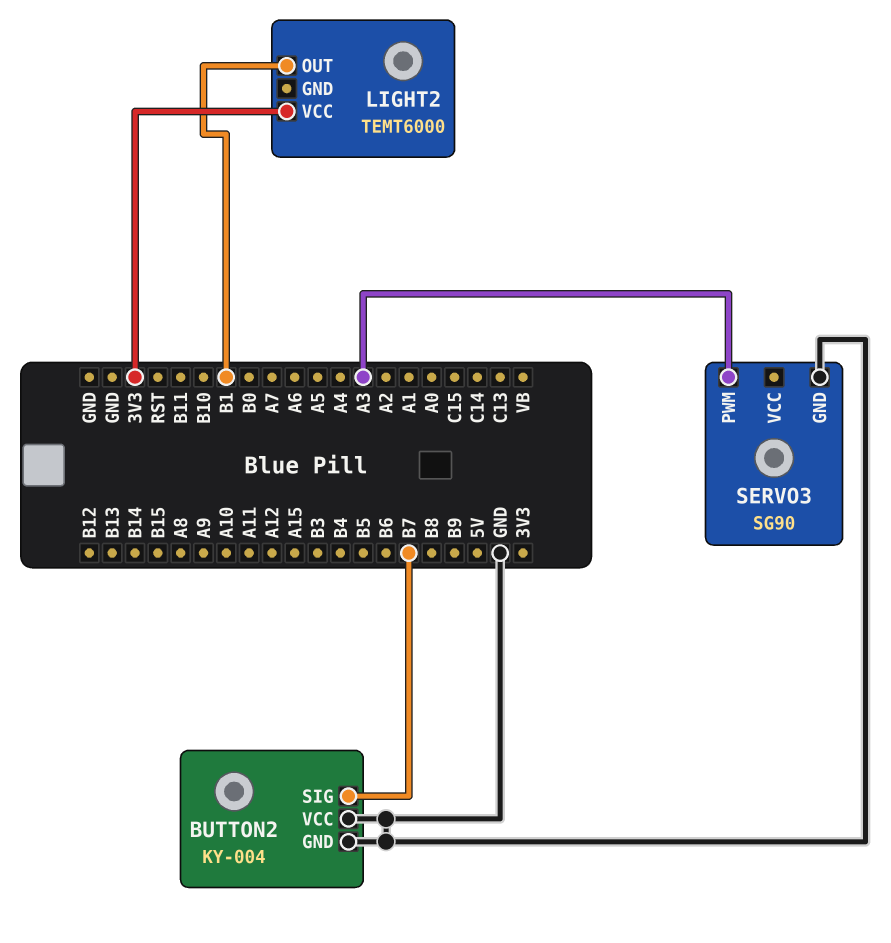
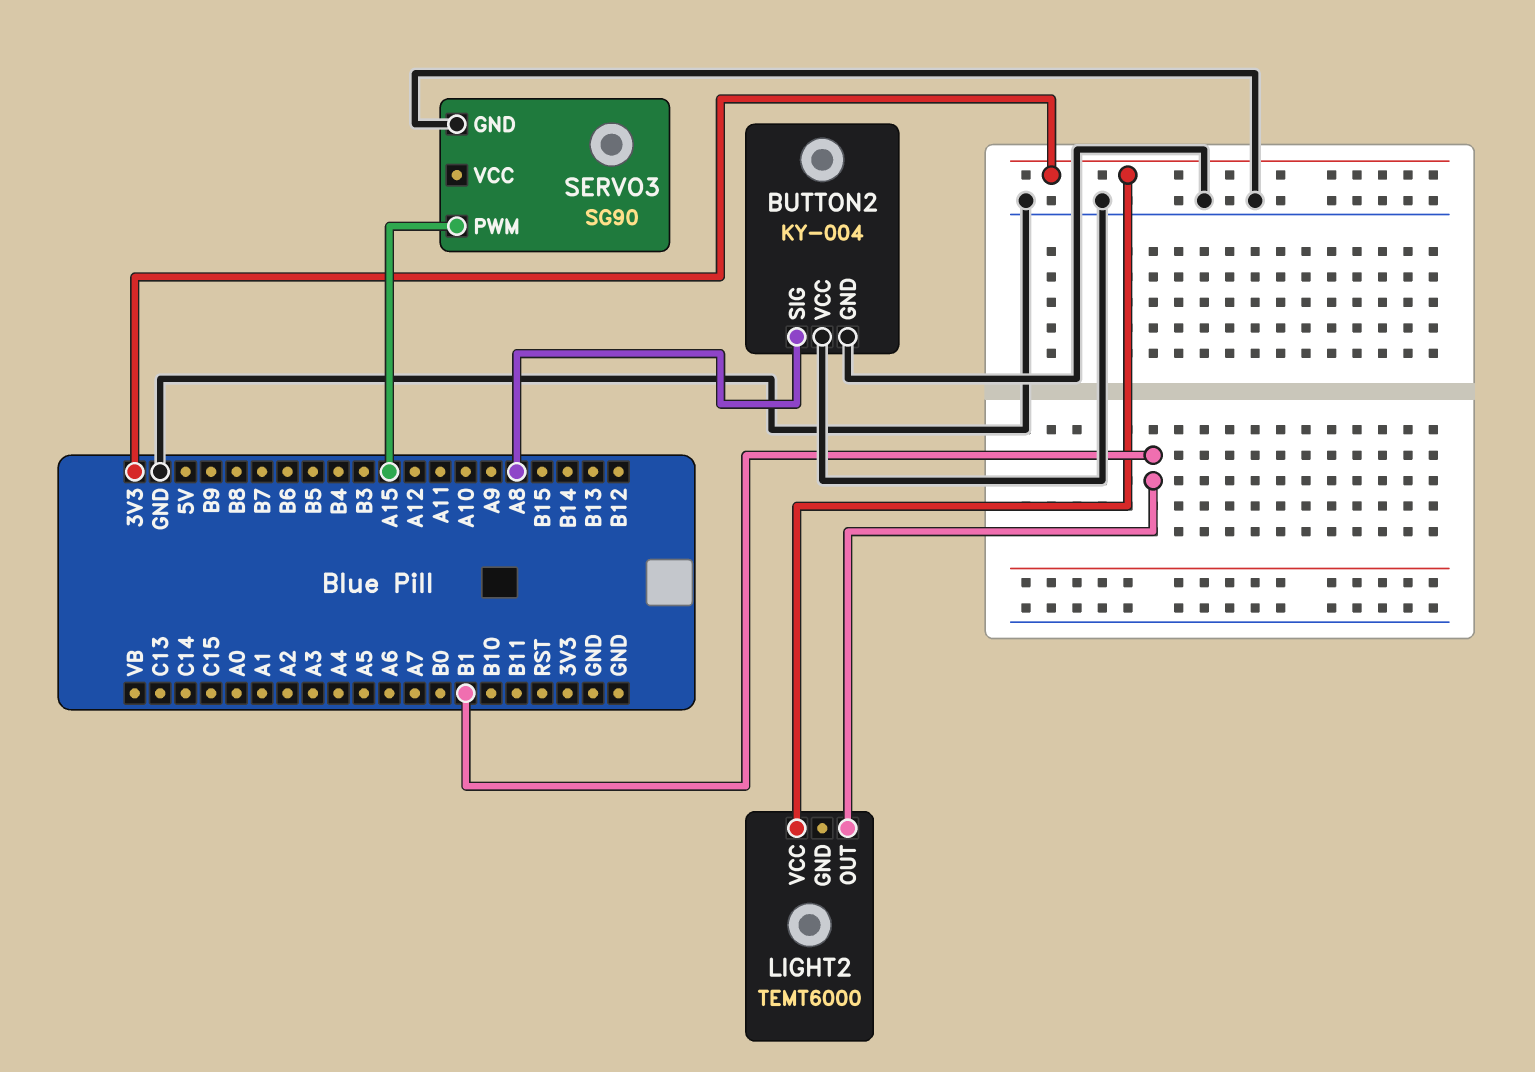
BUTTON2 pin SIG: B7 -> A8
SERVO3 pin PWM: A3 -> A15

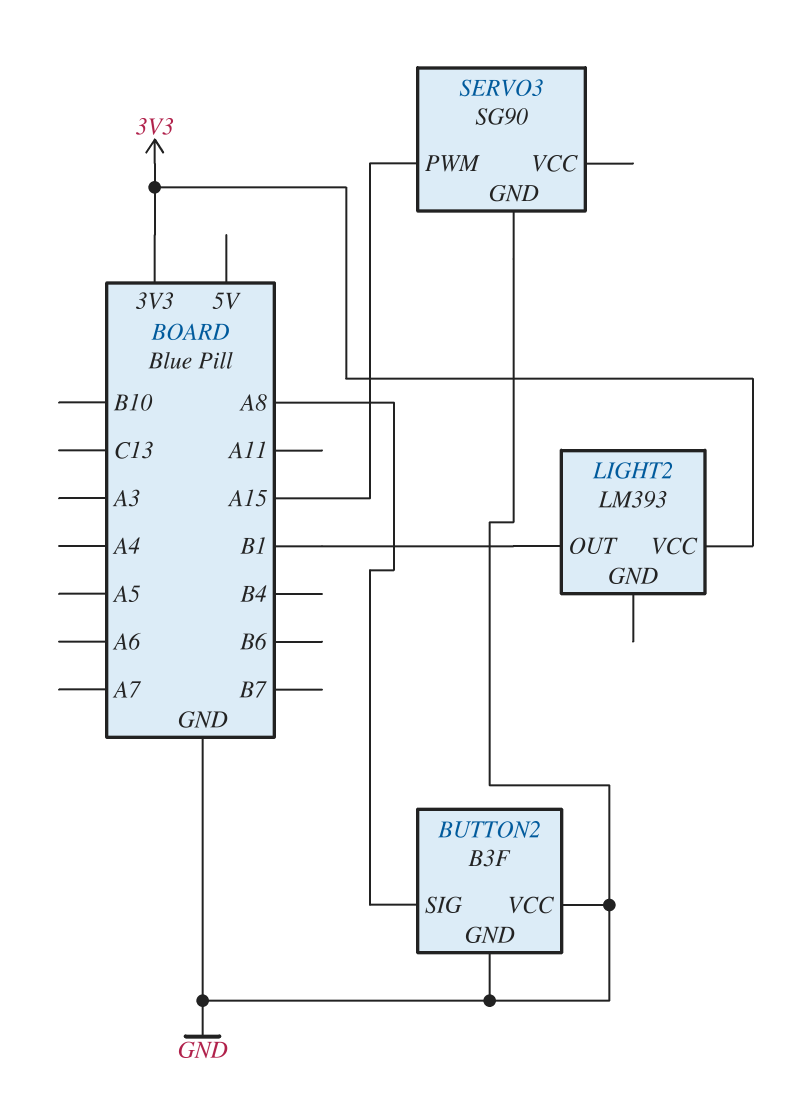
BUTTON2: KY-004 -> B3F
LIGHT2: TEMT6000 -> LM393

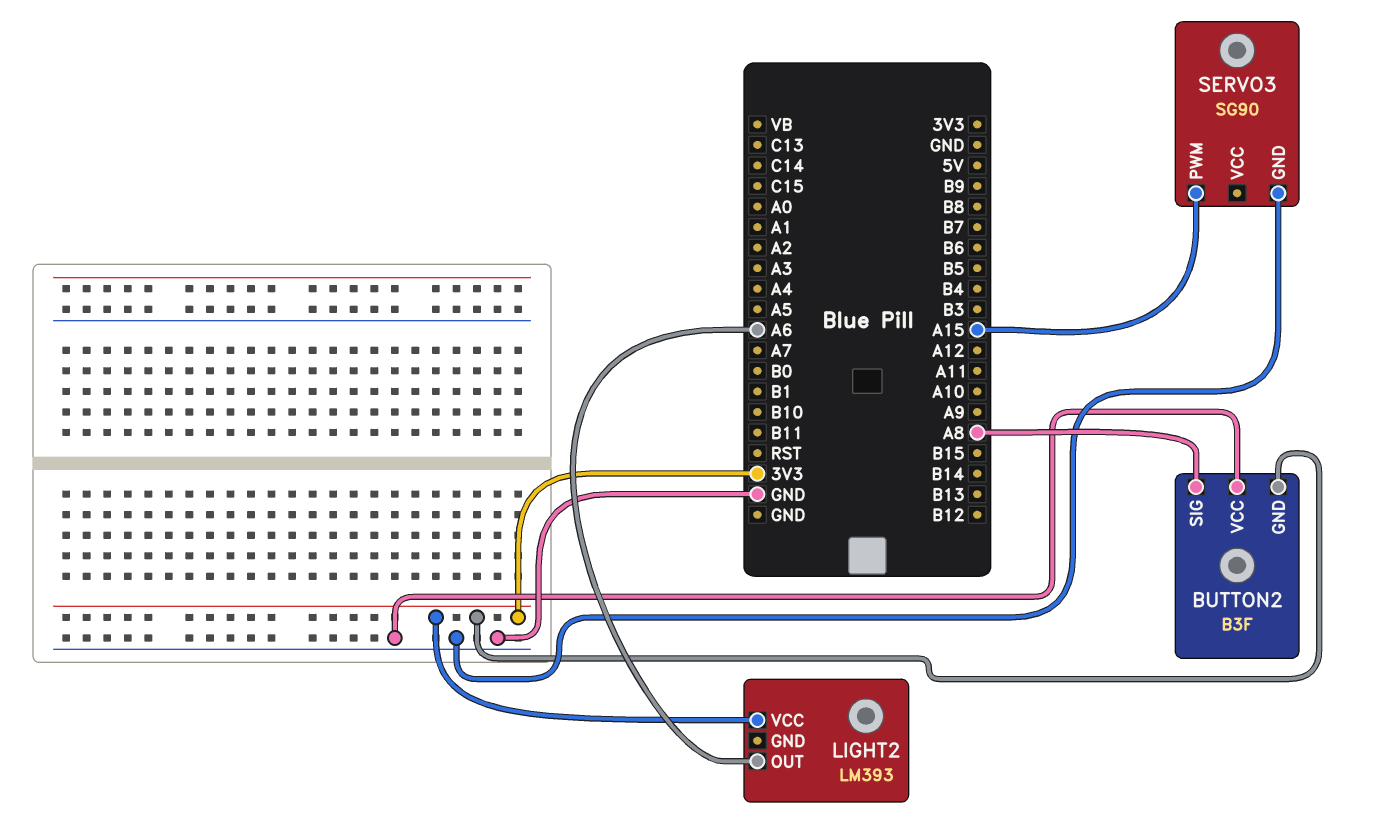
BUTTON2 pin GND: GND -> 3V3
LIGHT2 pin OUT: B1 -> A6

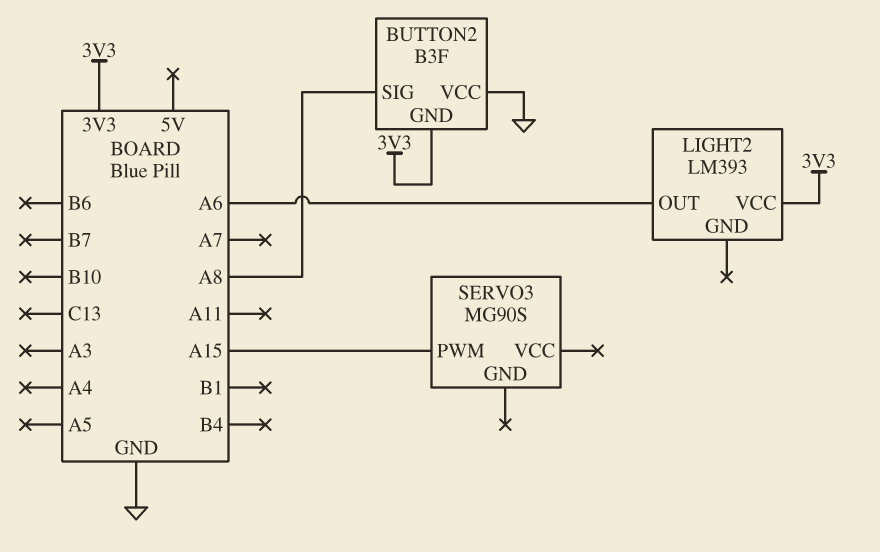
SERVO3: SG90 -> MG90S
SERVO3 pin GND: GND -> none

